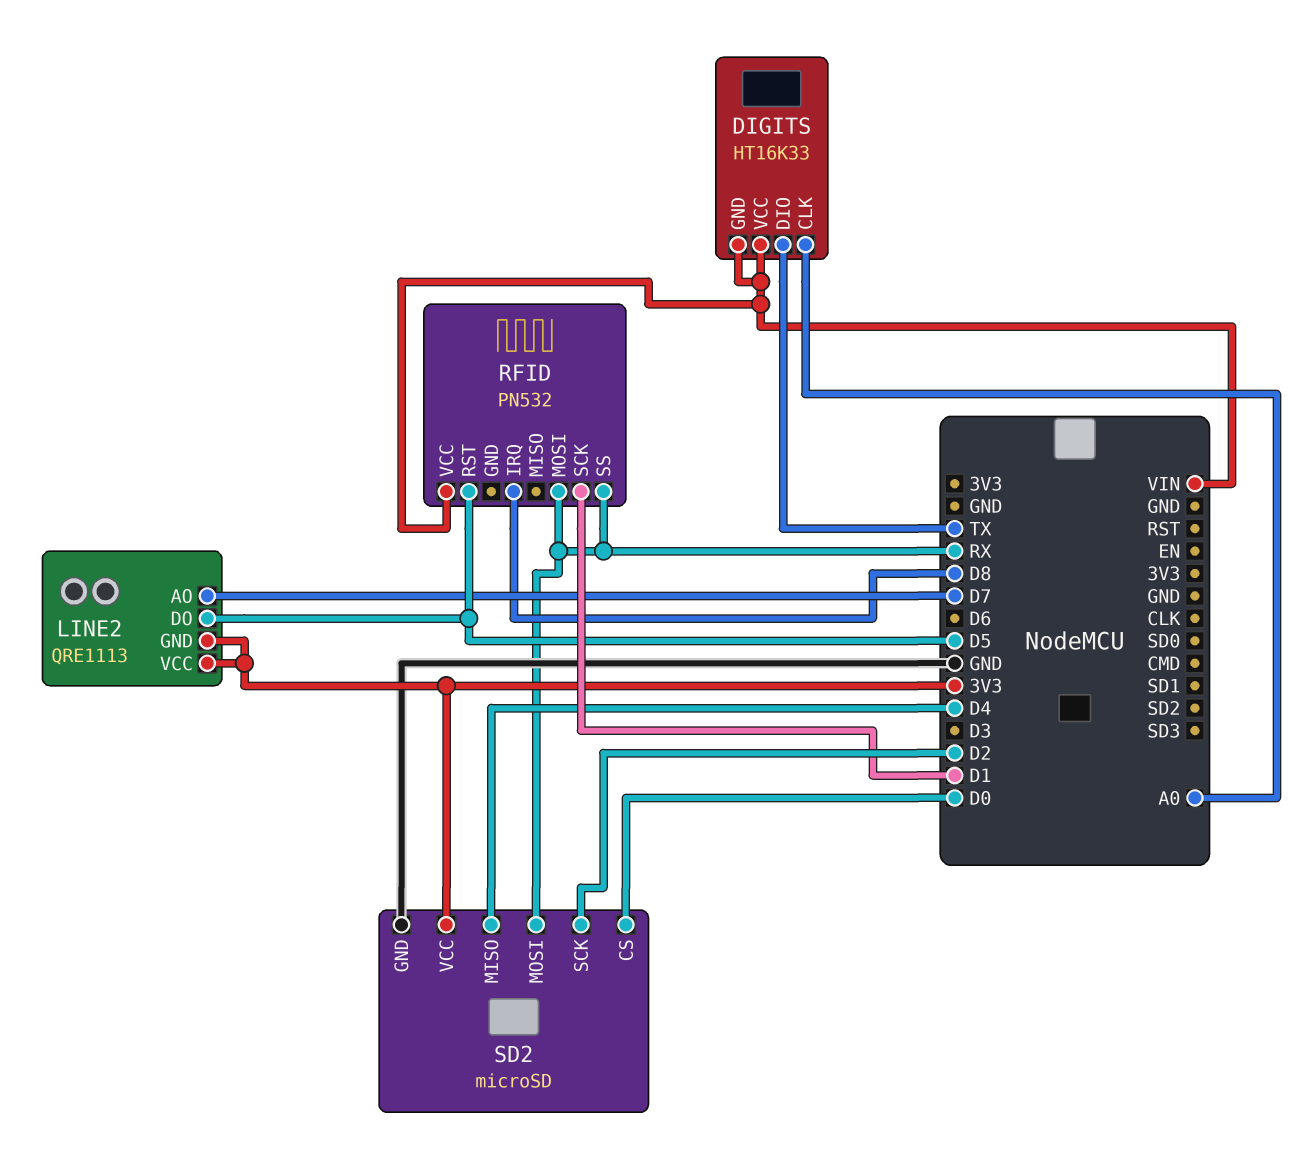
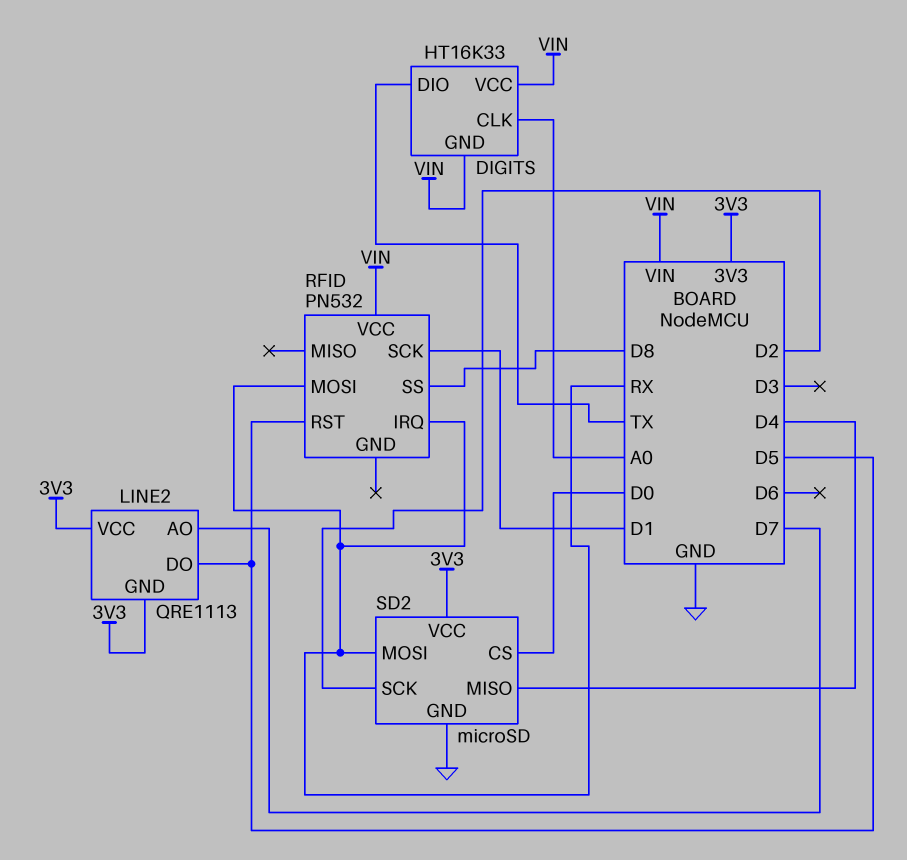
RFID pin IRQ: D8 -> RX
RFID pin SS: RX -> D8

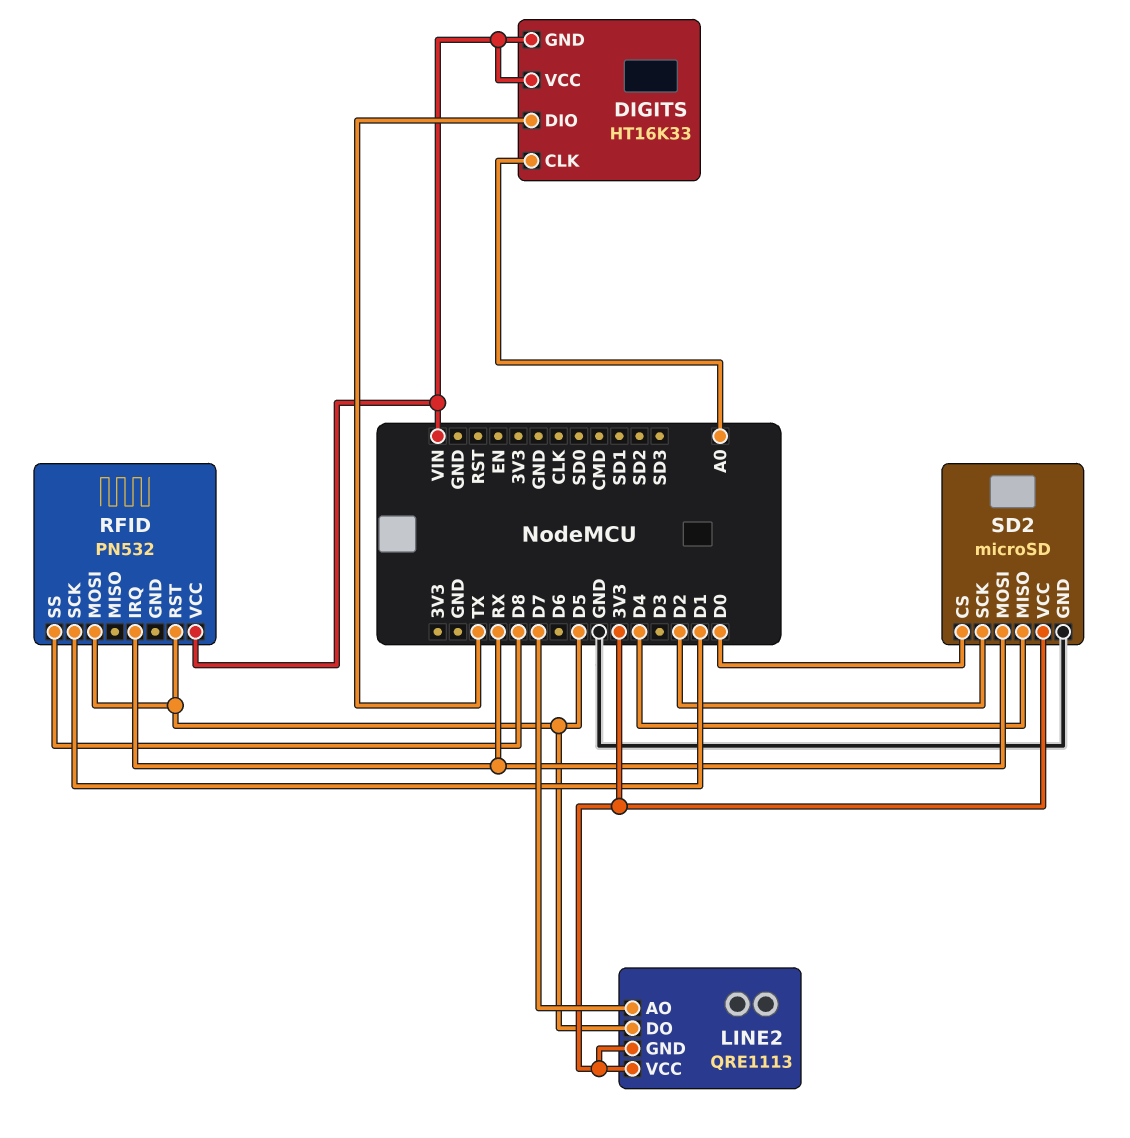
RFID pin MOSI: RX -> D5

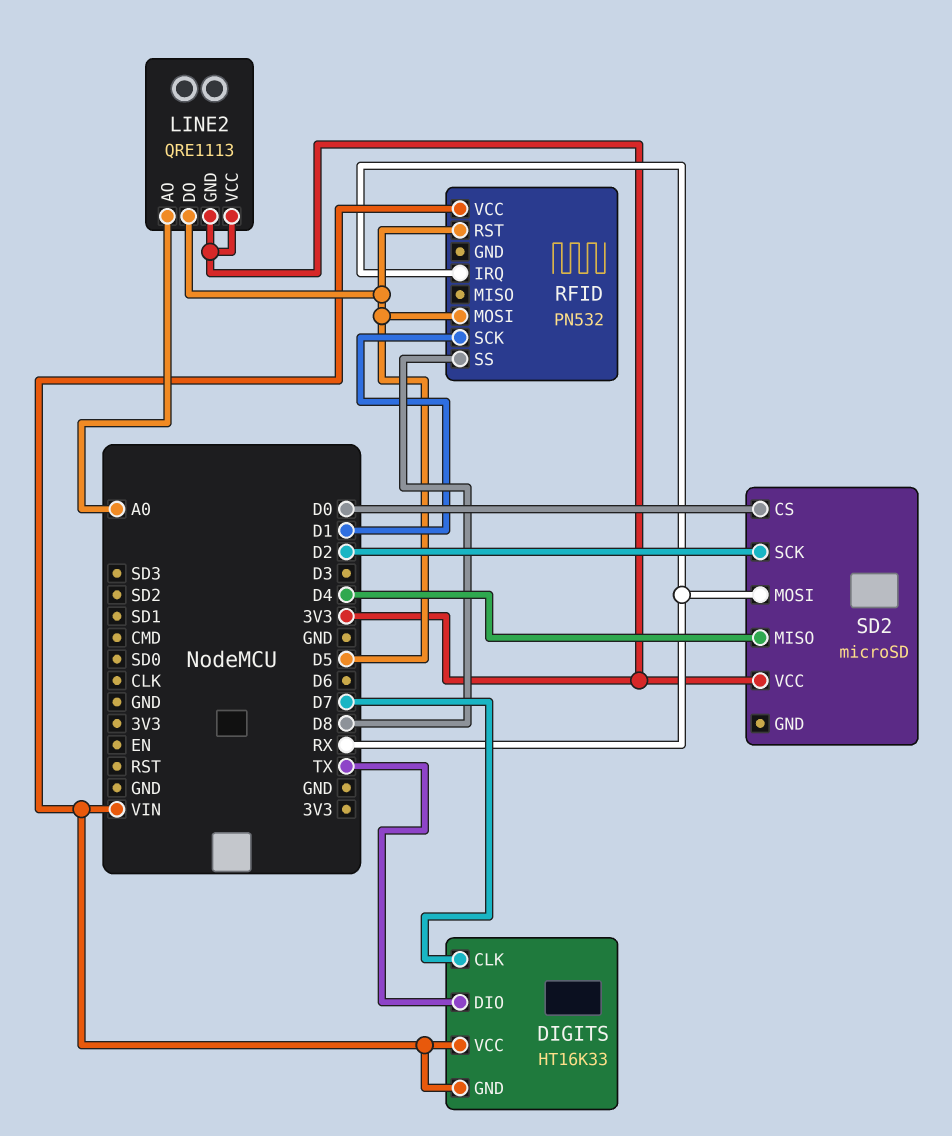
DIGITS pin CLK: A0 -> D7
LINE2 pin AO: D7 -> A0
SD2 pin GND: GND -> none

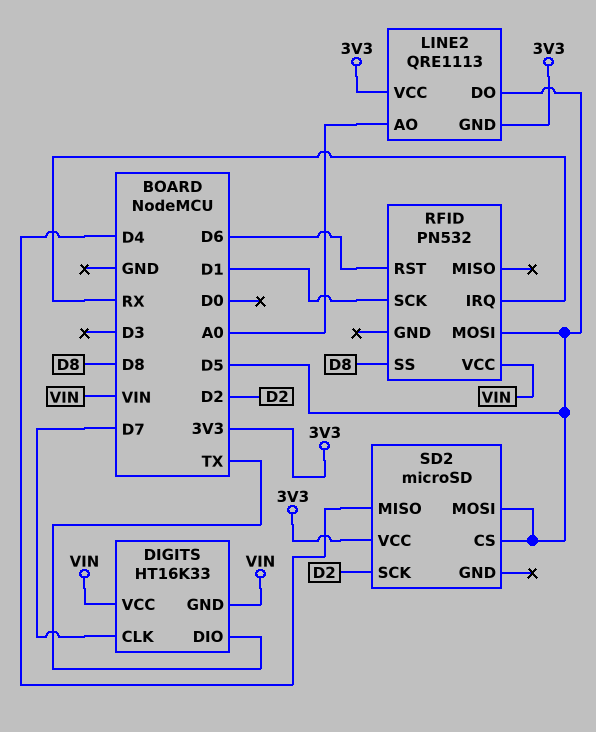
RFID pin RST: D5 -> D6
SD2 pin CS: D0 -> D5
SD2 pin MOSI: RX -> D5

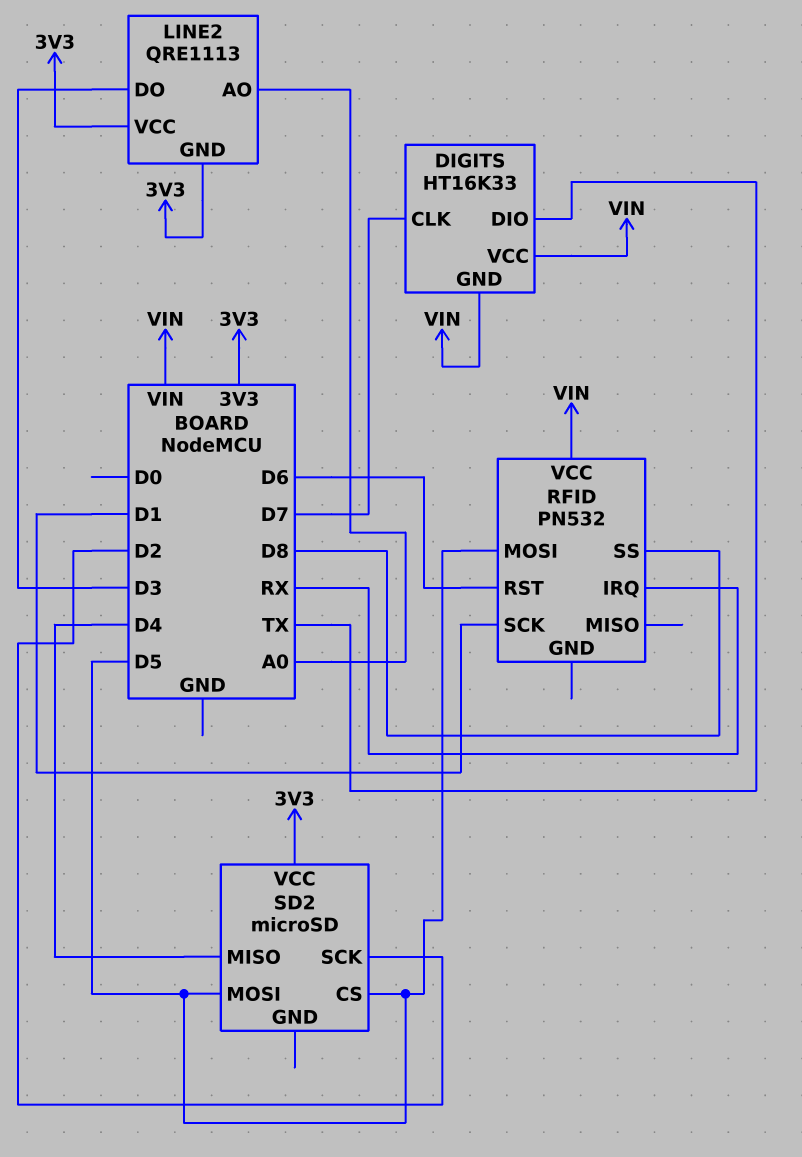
LINE2 pin DO: D5 -> D3

